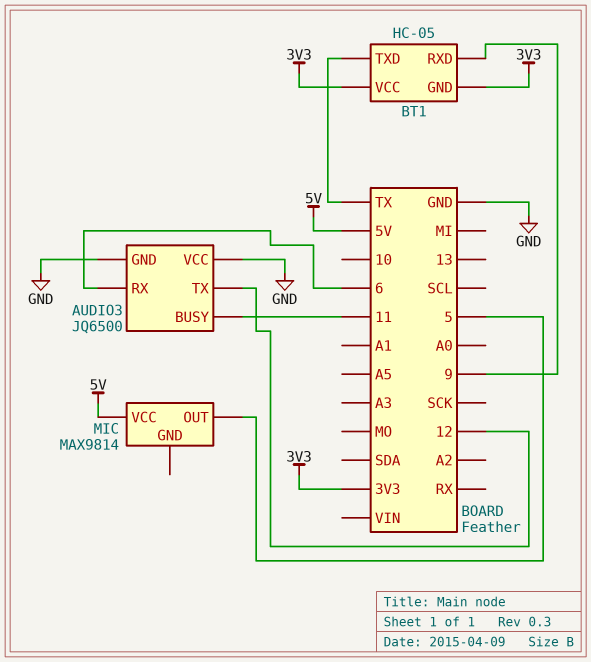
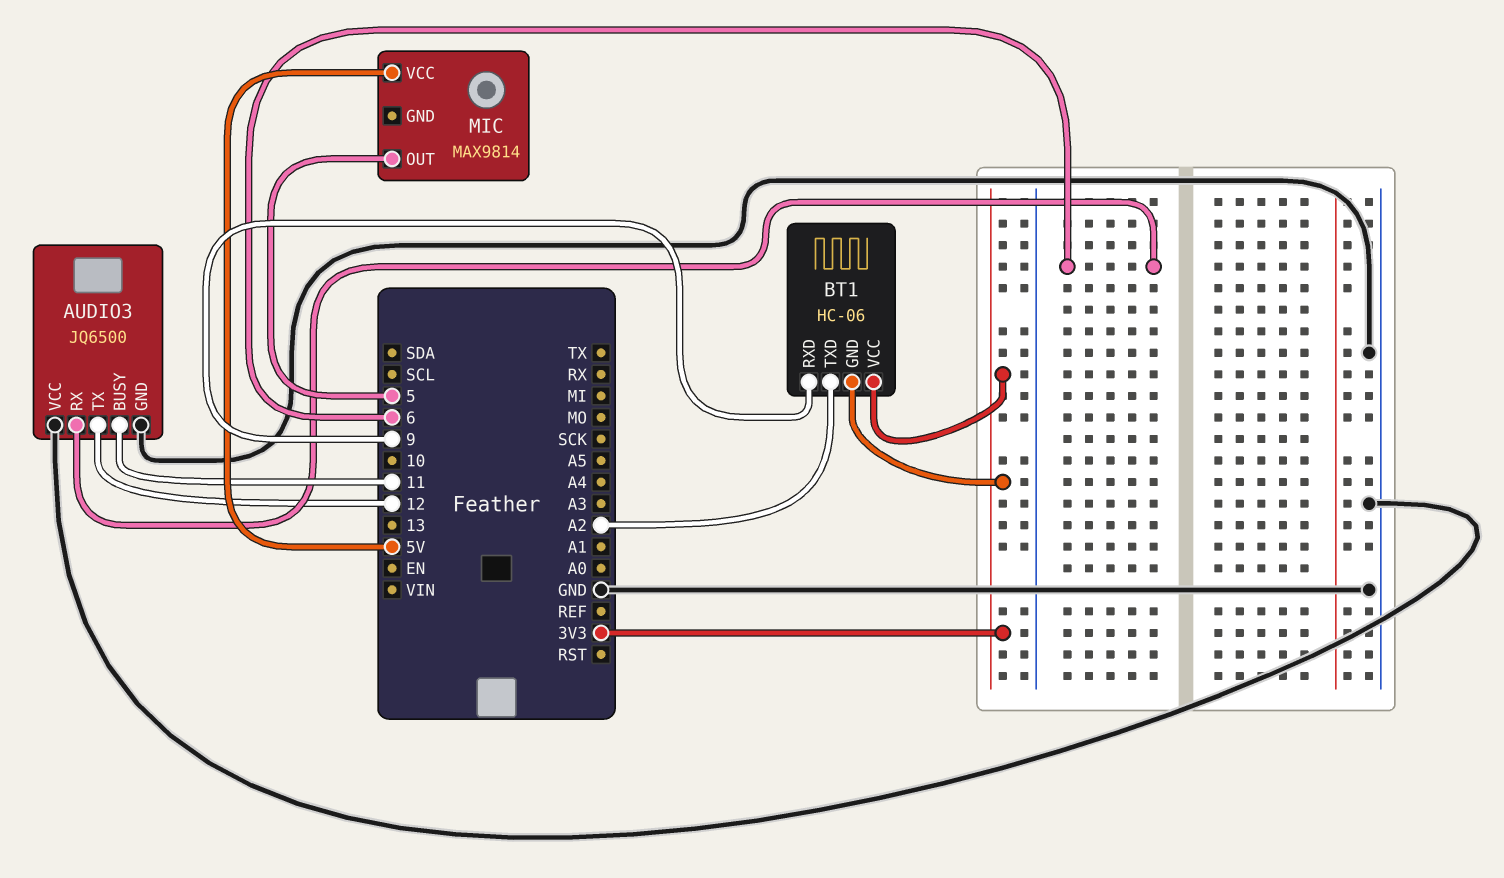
BT1: HC-05 -> HC-06
BT1 pin TXD: TX -> A2

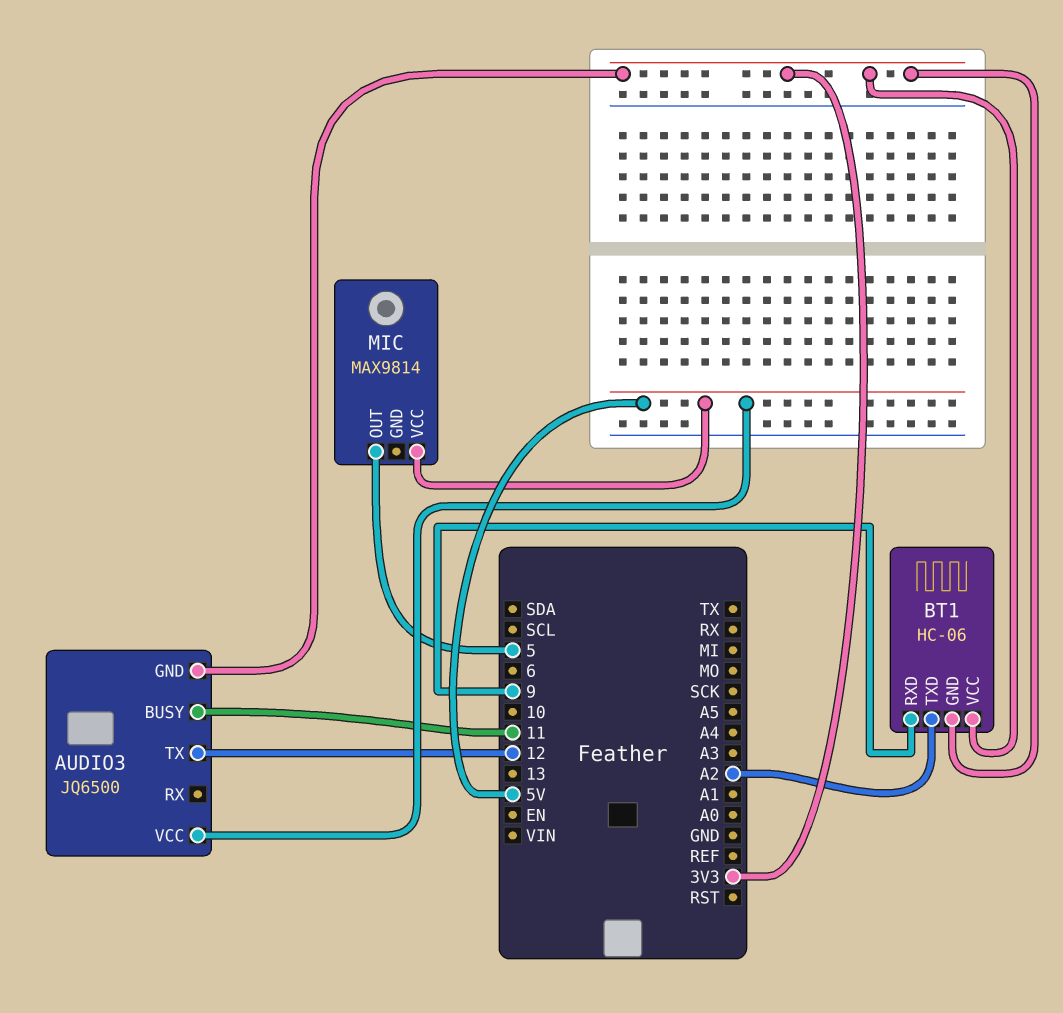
AUDIO3 pin GND: GND -> 3V3
AUDIO3 pin RX: 6 -> none
AUDIO3 pin VCC: GND -> 5V

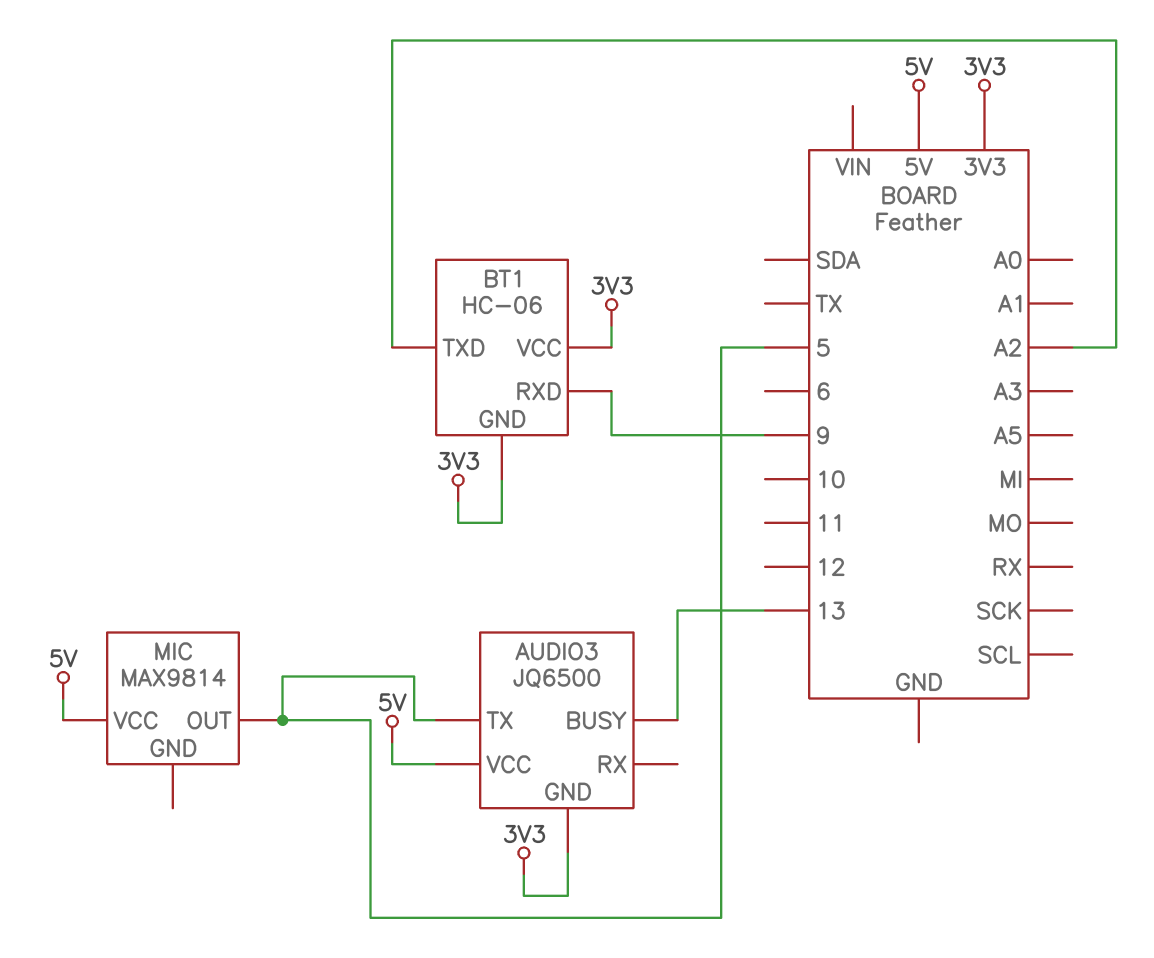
AUDIO3 pin BUSY: 11 -> 13
AUDIO3 pin TX: 12 -> 5

